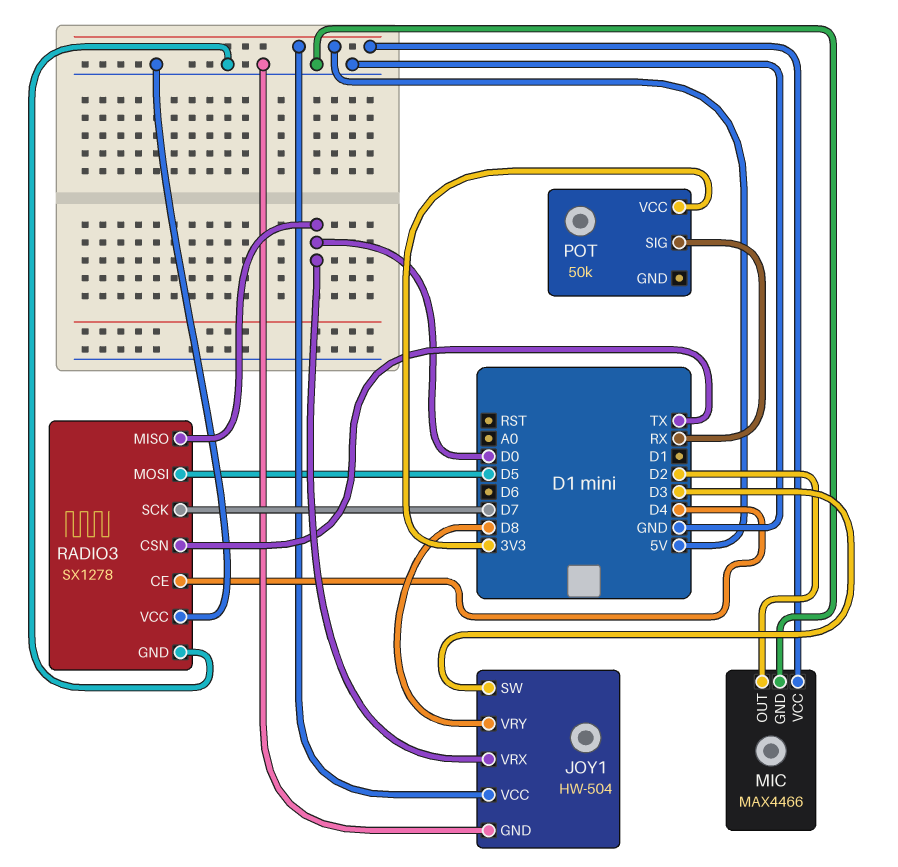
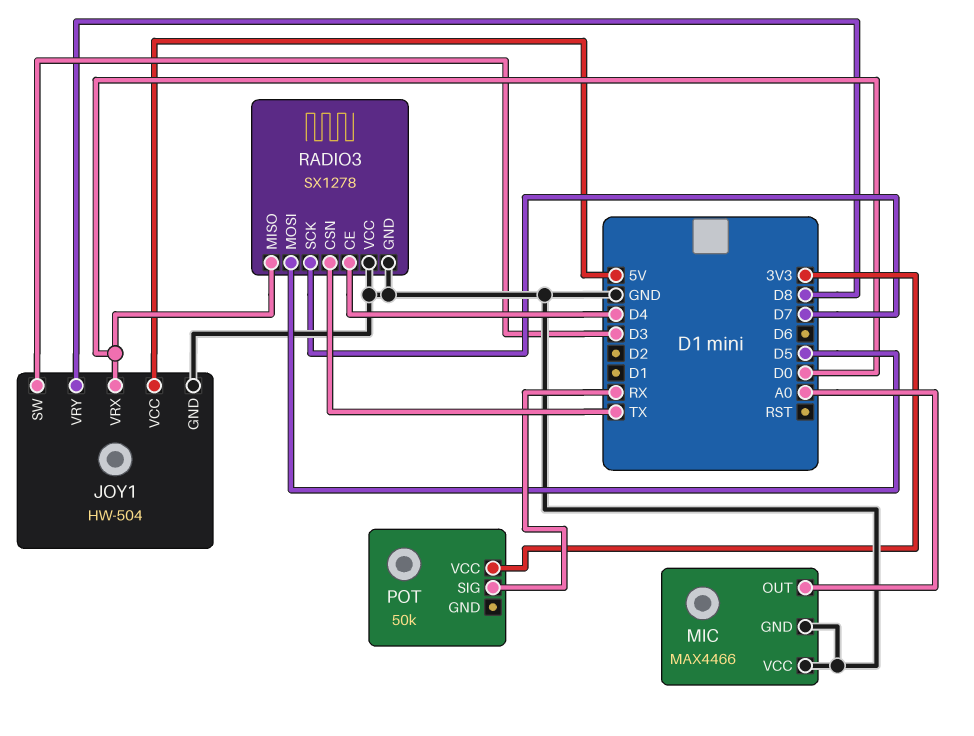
MIC pin OUT: D2 -> A0
MIC pin VCC: 5V -> GND

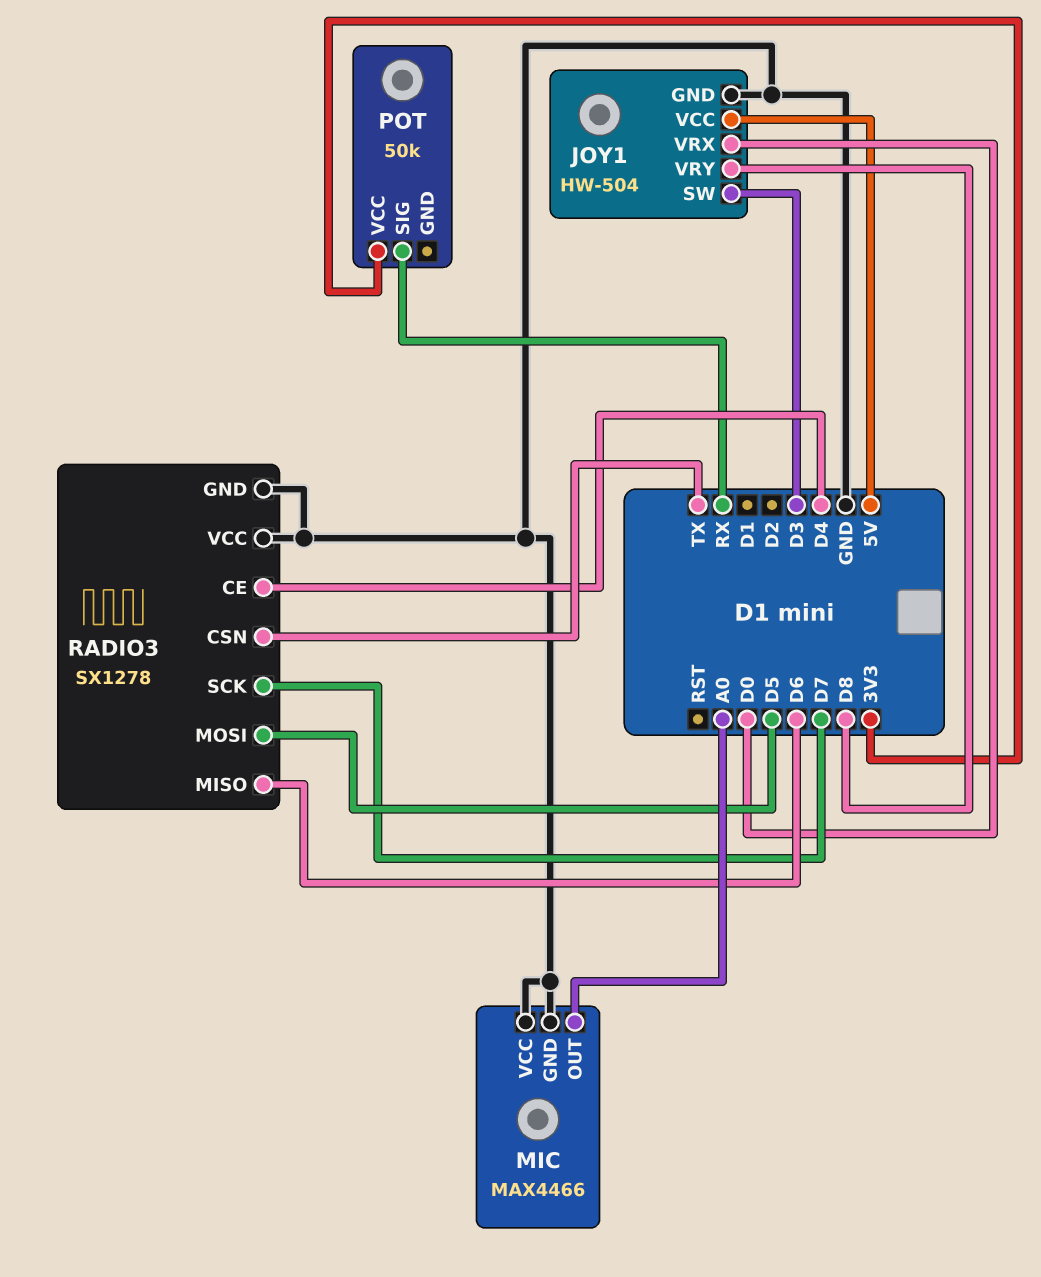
RADIO3 pin MISO: D0 -> D6

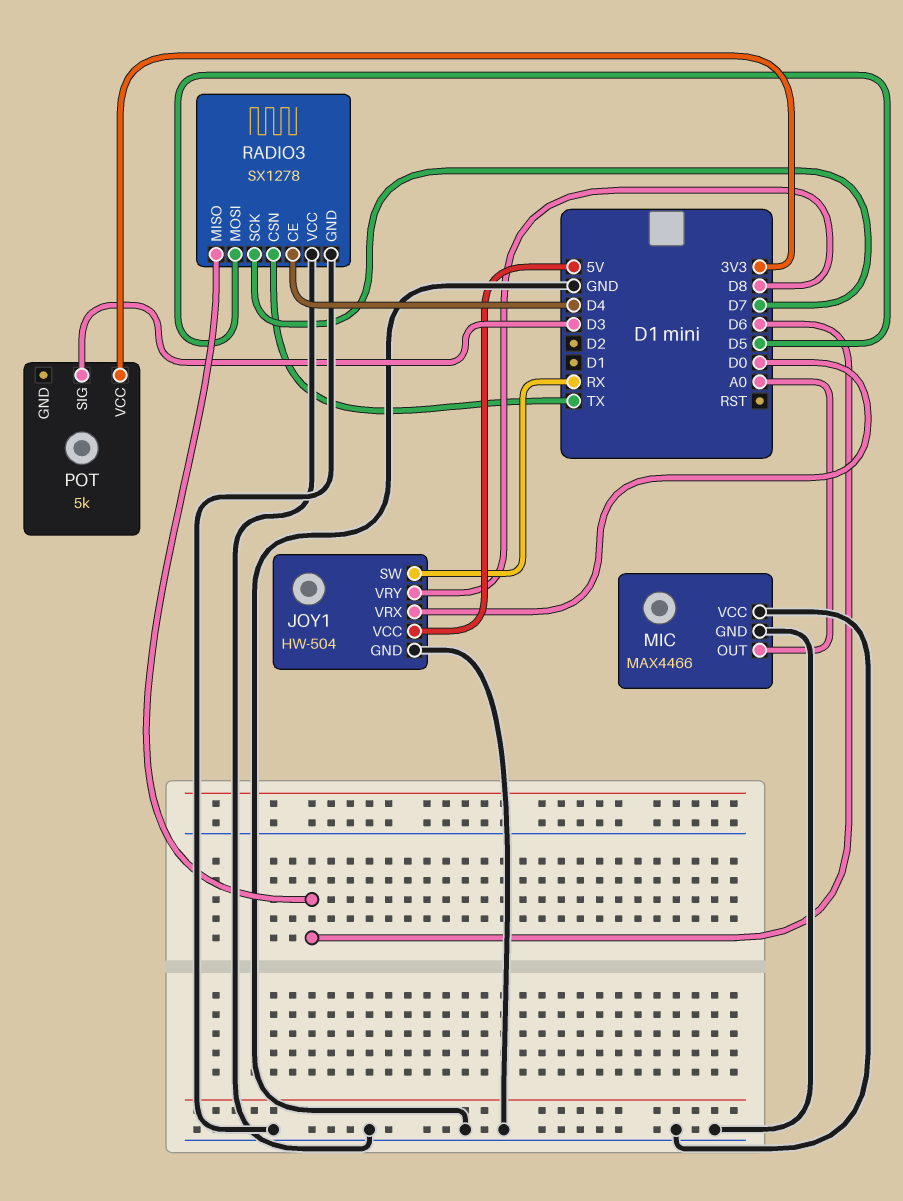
JOY1 pin SW: D3 -> RX
POT: 50k -> 5k
POT pin SIG: RX -> D3

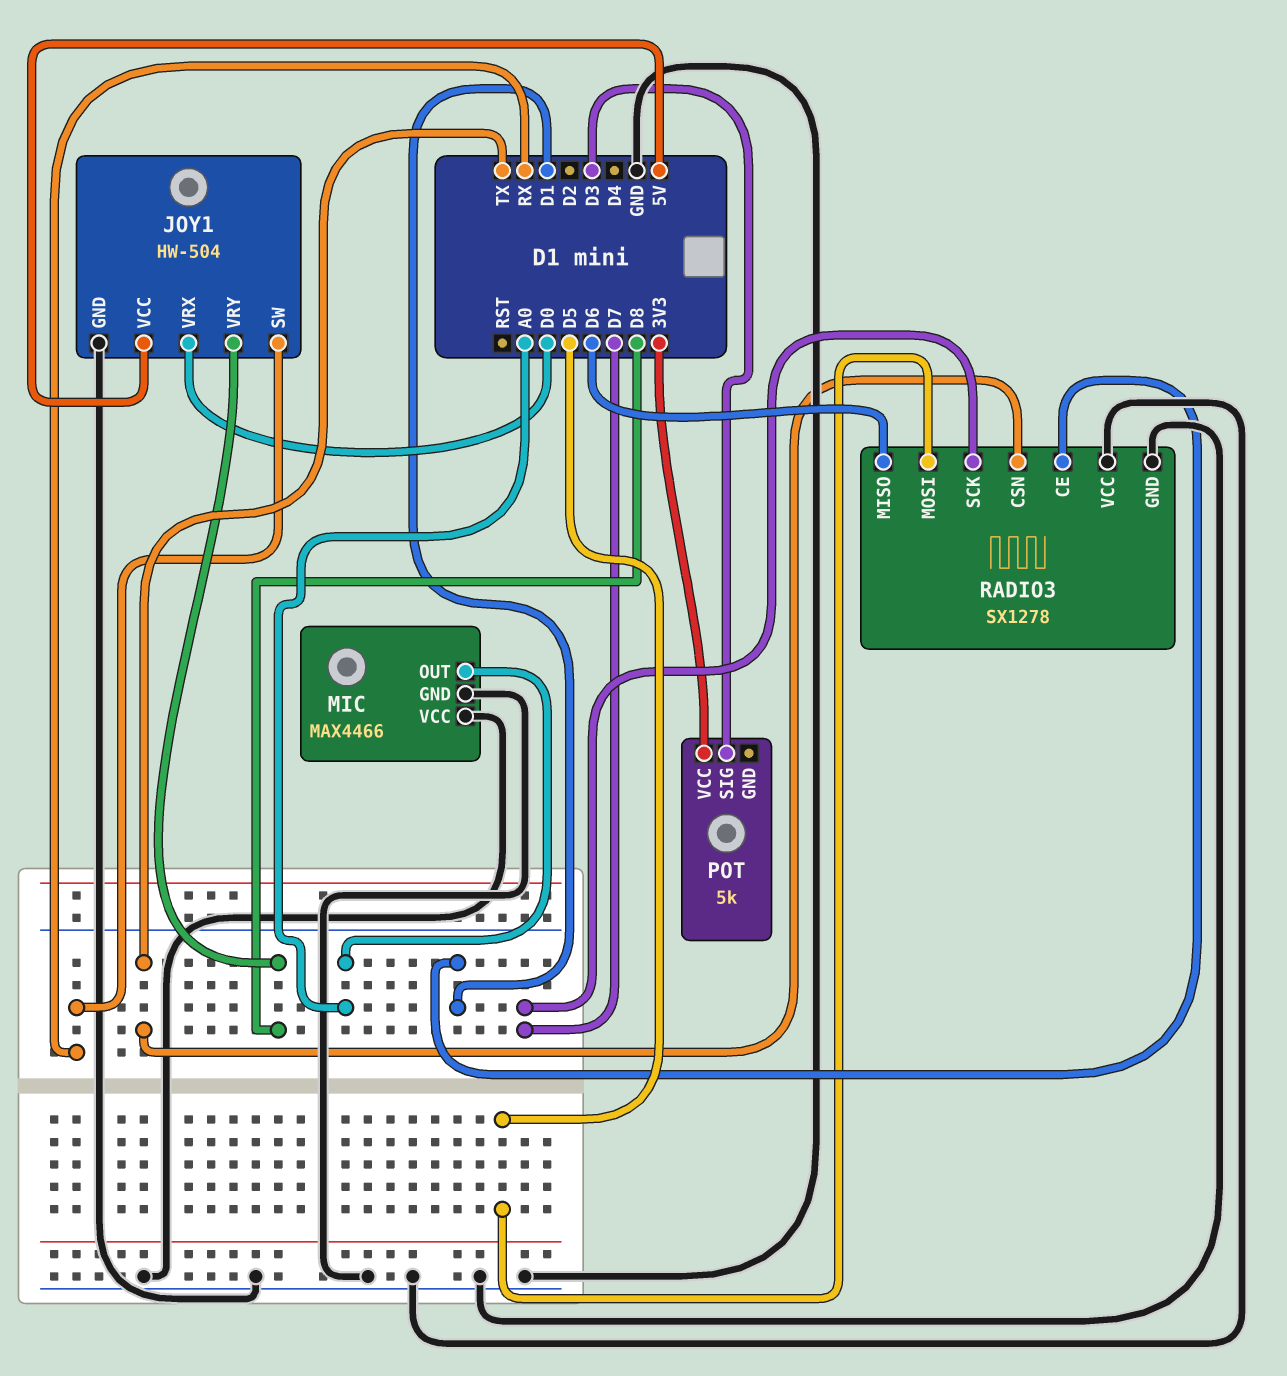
RADIO3 pin CE: D4 -> D1

